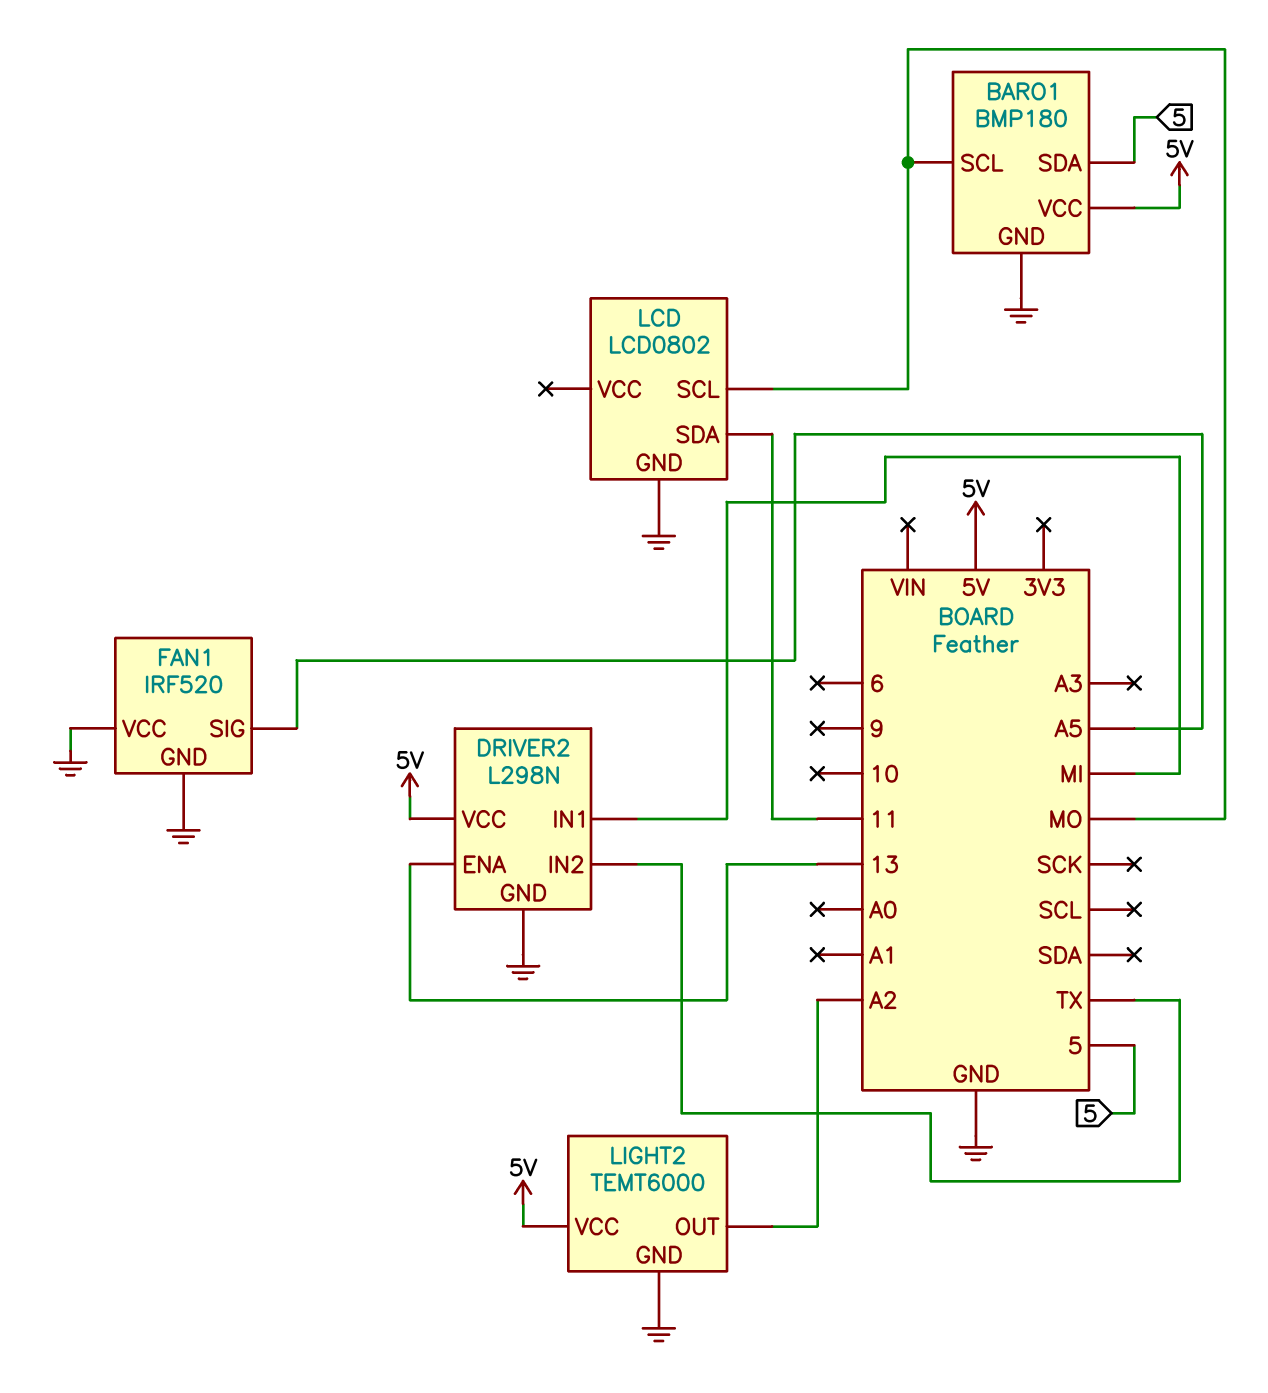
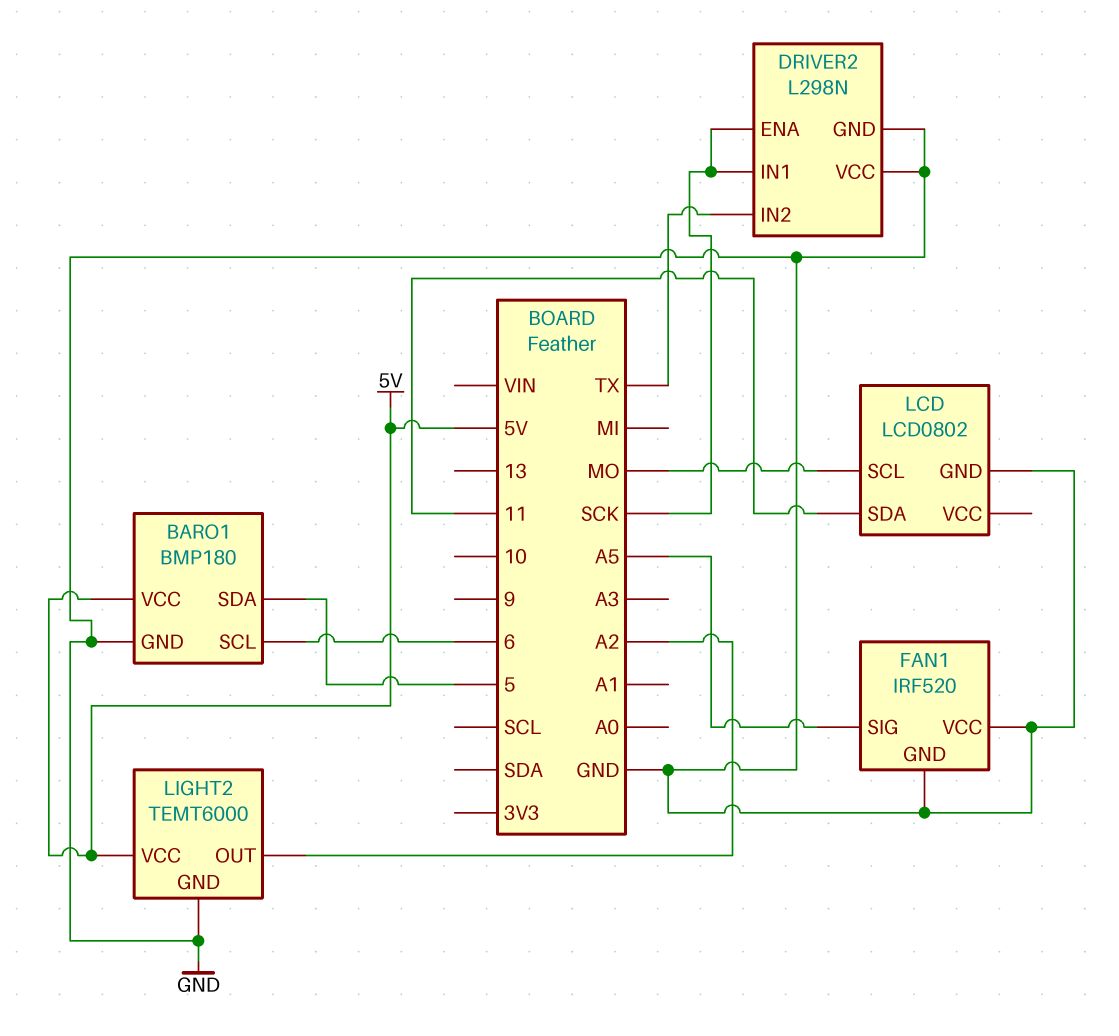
BARO1 pin SCL: MO -> 6
DRIVER2 pin ENA: 13 -> SCK
DRIVER2 pin IN1: MI -> SCK
DRIVER2 pin VCC: 5V -> GND

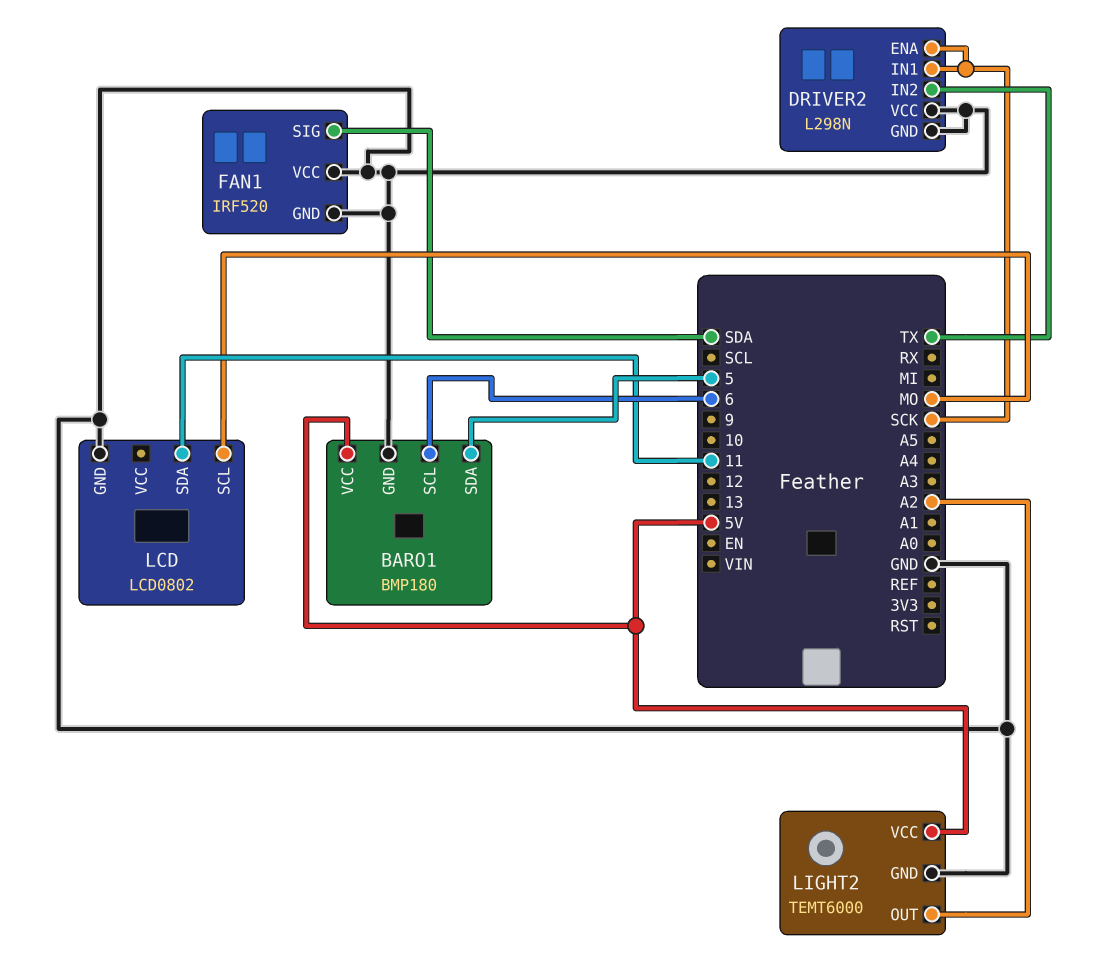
FAN1 pin SIG: A5 -> SDA

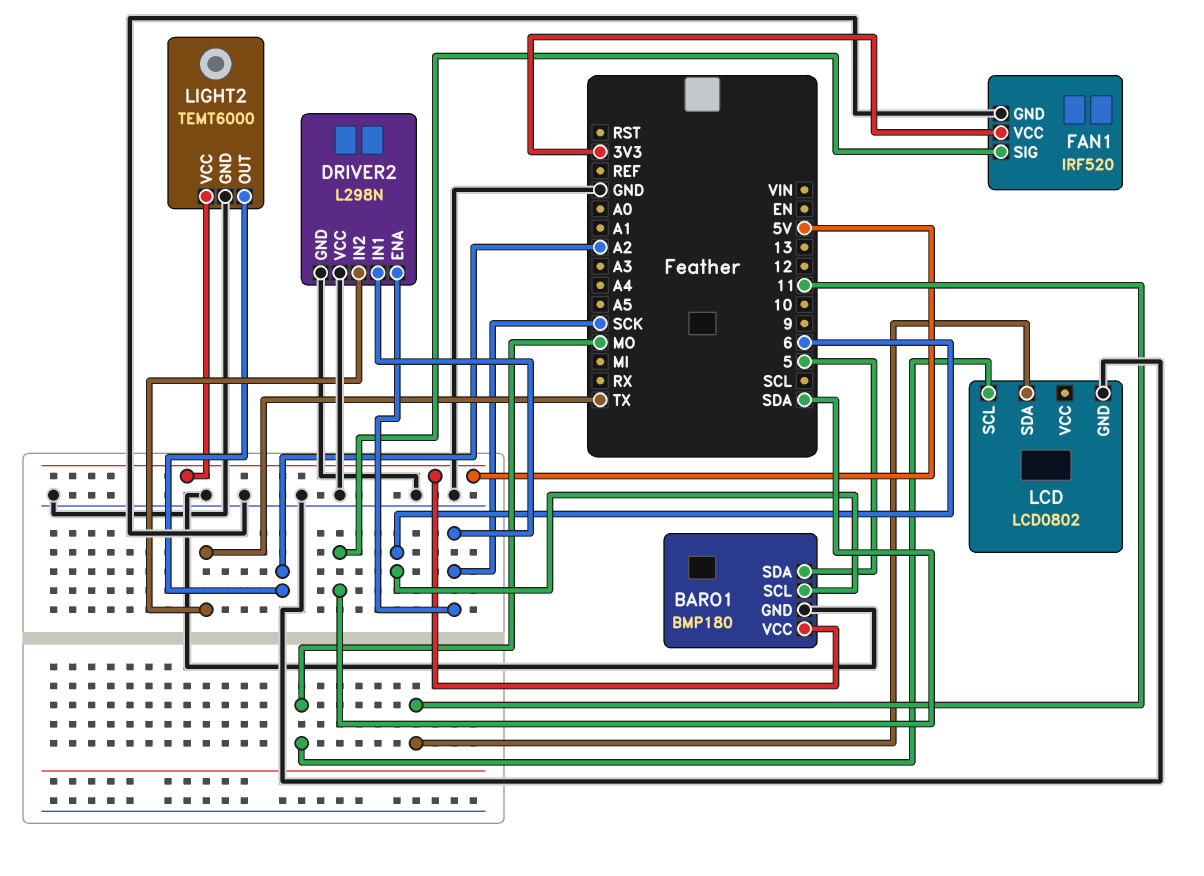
FAN1 pin VCC: GND -> 3V3

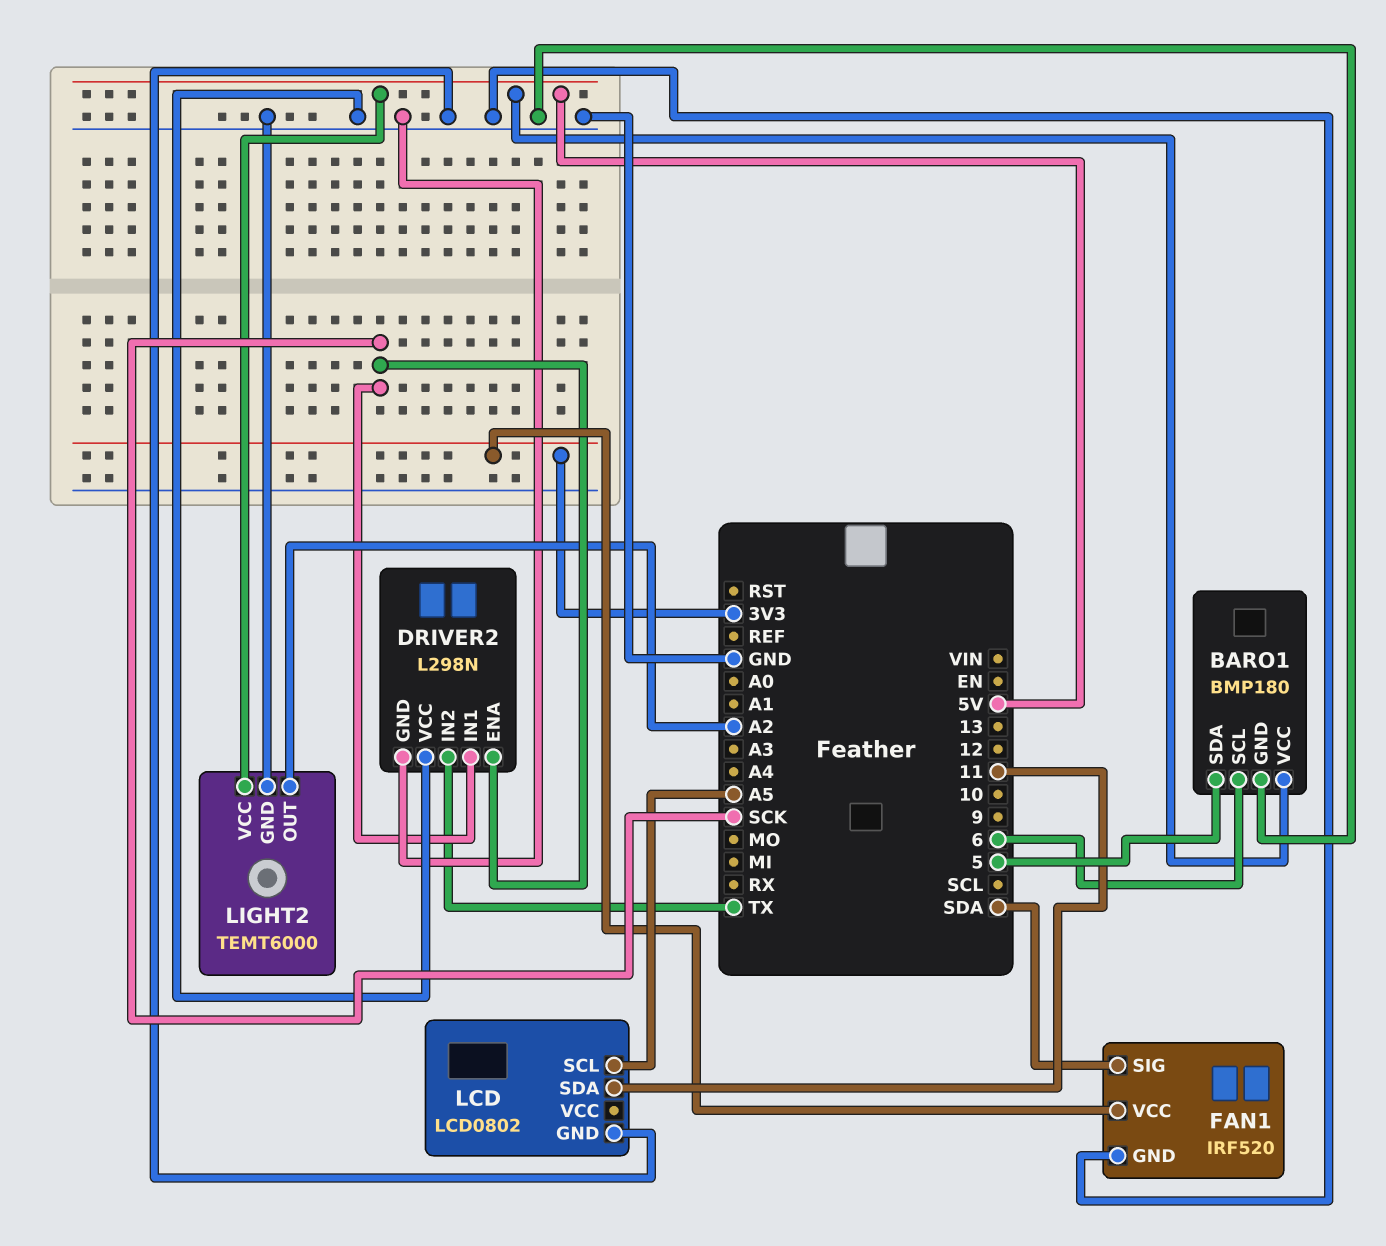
LCD pin SCL: MO -> A5

